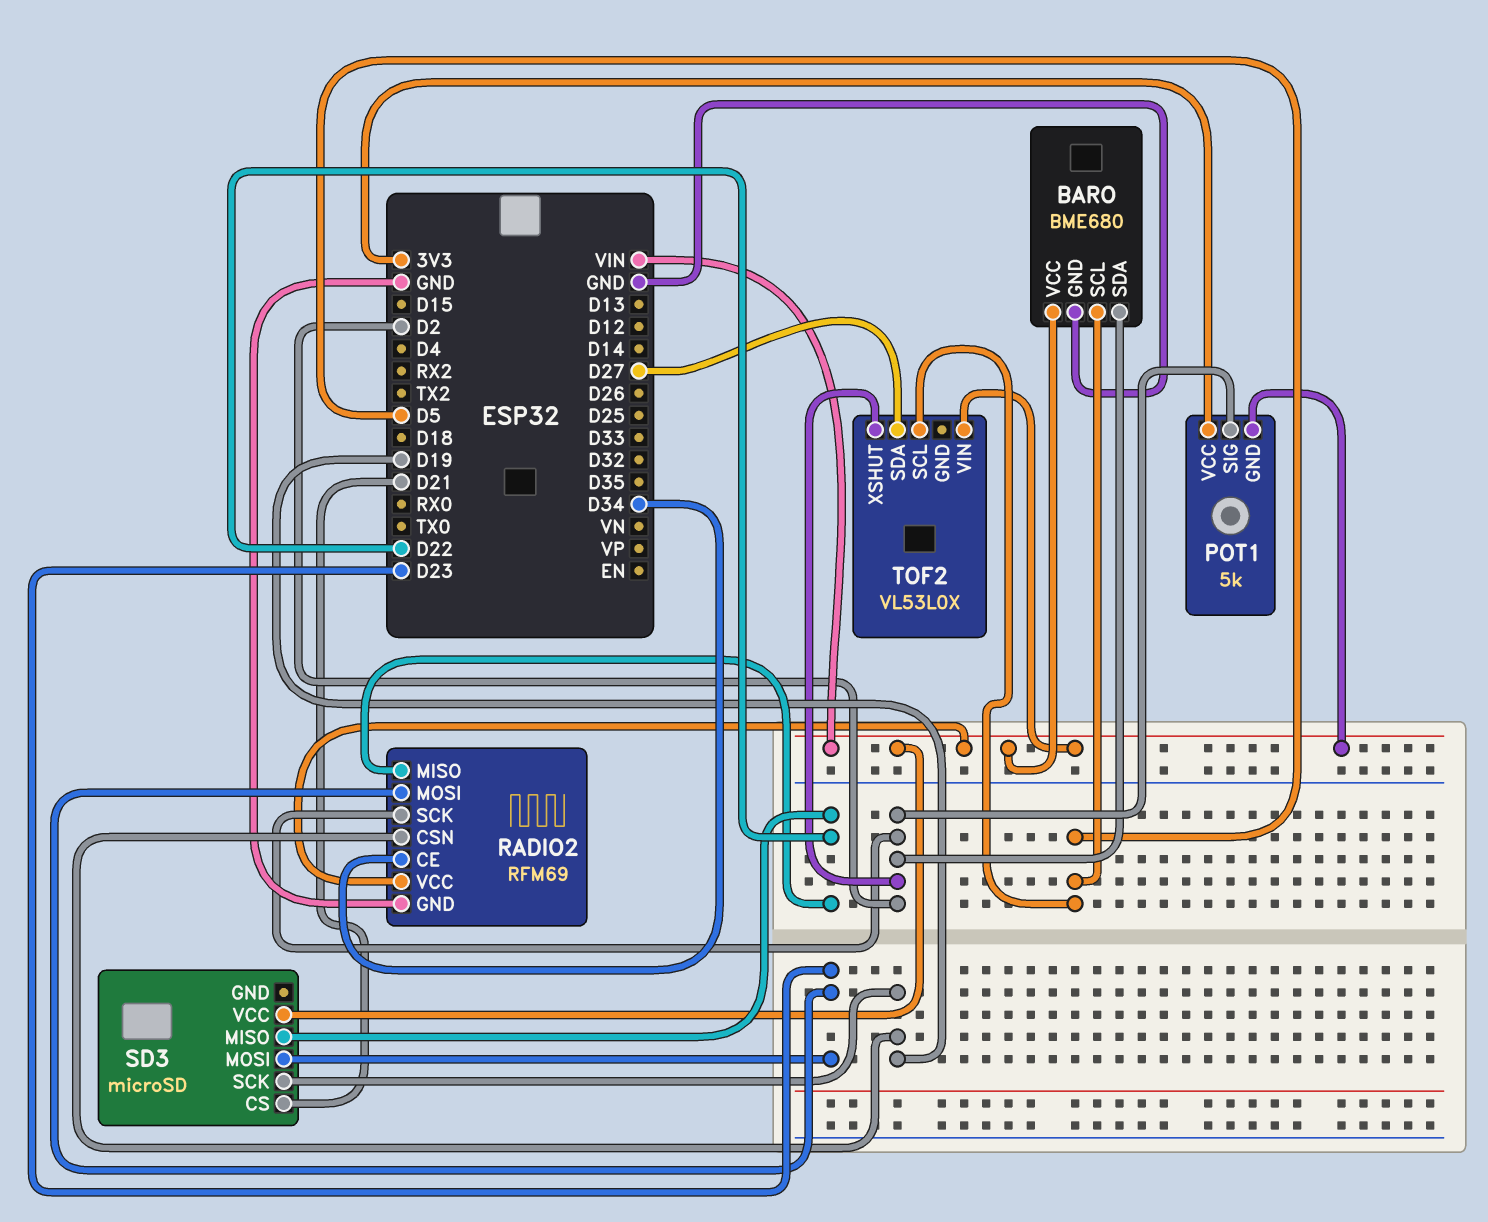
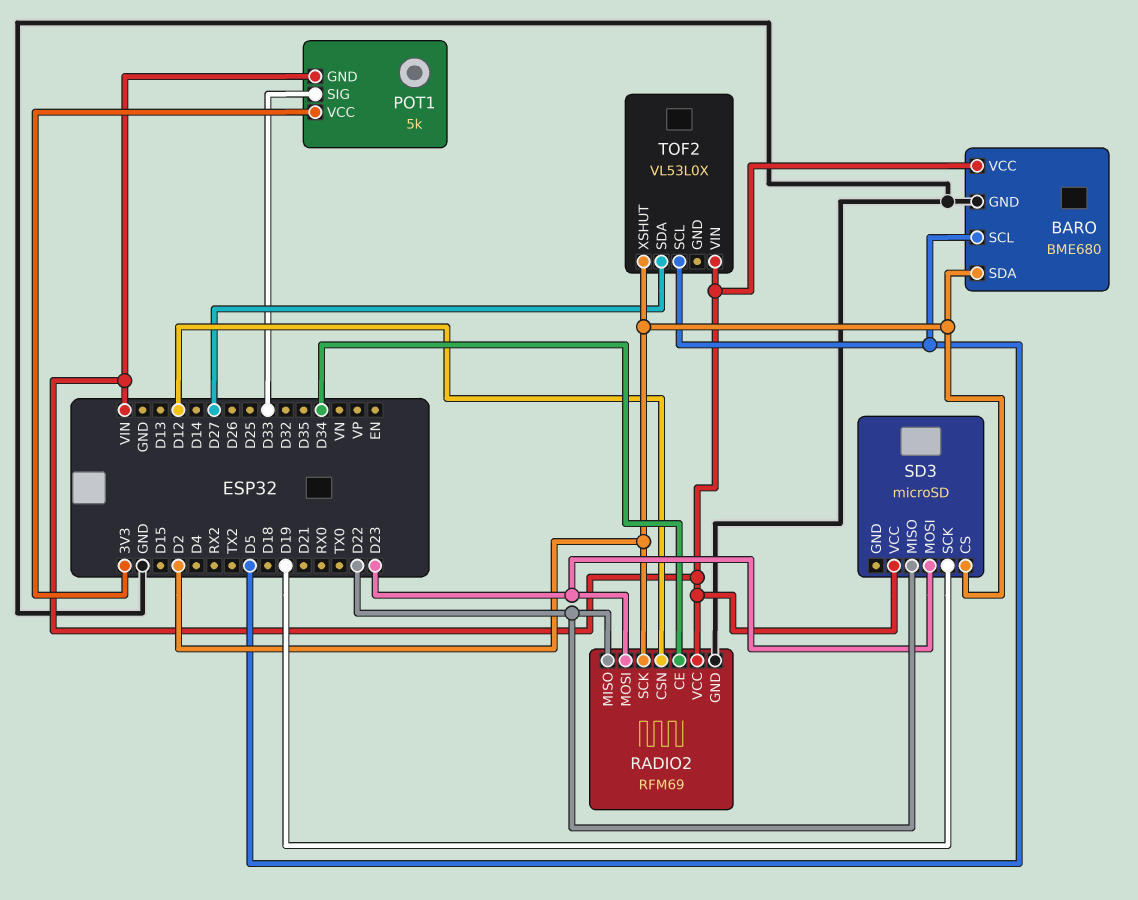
POT1 pin SIG: D2 -> D33
RADIO2 pin CSN: D19 -> D12
SD3 pin CS: D21 -> D2

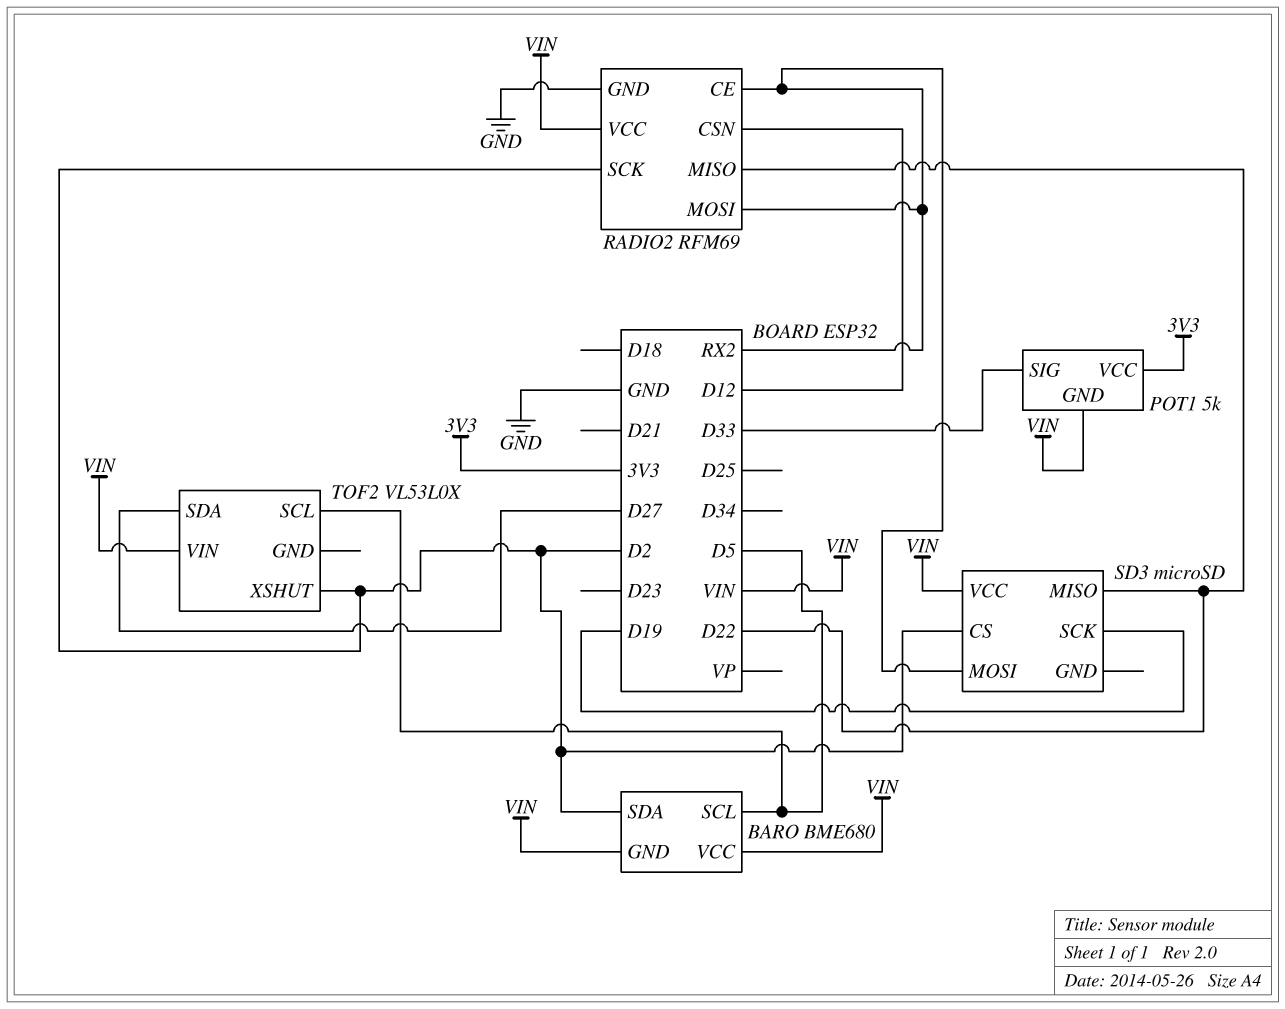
BARO pin GND: GND -> VIN
RADIO2 pin CE: D34 -> RX2
RADIO2 pin MOSI: D23 -> RX2
SD3 pin MOSI: D23 -> RX2

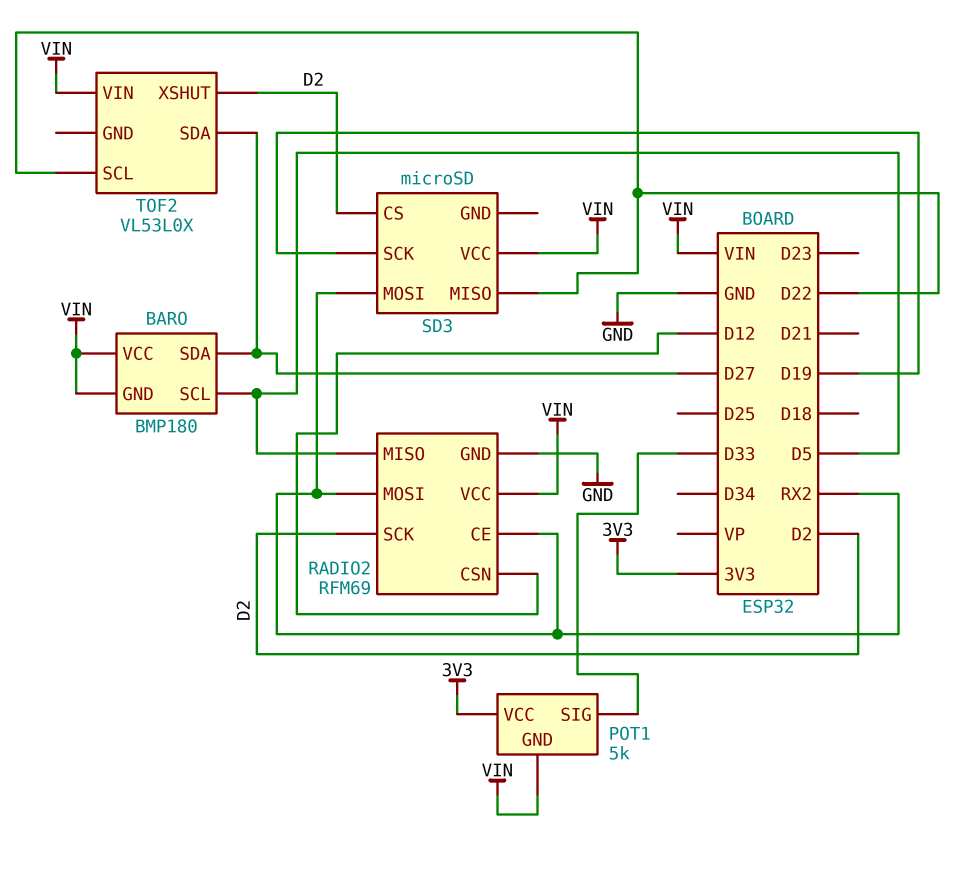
BARO: BME680 -> BMP180
BARO pin SDA: D2 -> D27
RADIO2 pin MISO: D22 -> D5
TOF2 pin SCL: D5 -> D22

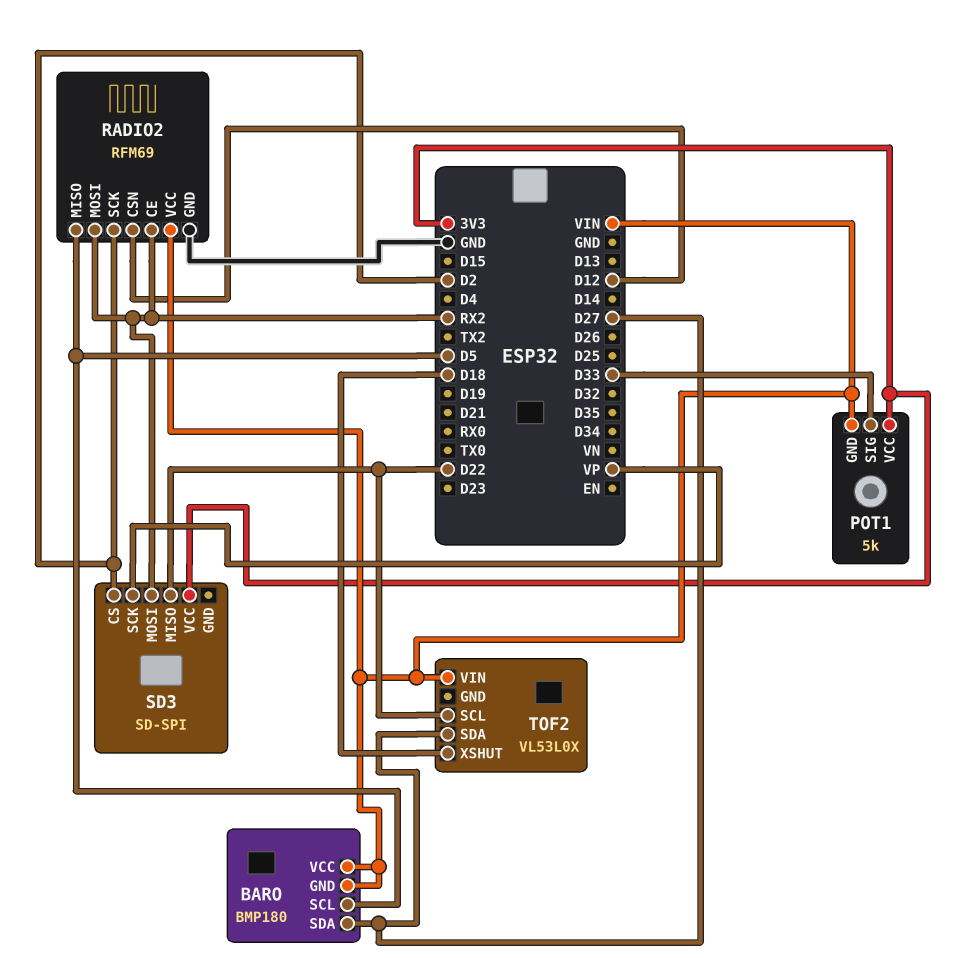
SD3: microSD -> SD-SPI
SD3 pin SCK: D19 -> VP
SD3 pin VCC: VIN -> 3V3
TOF2 pin XSHUT: D2 -> D18

